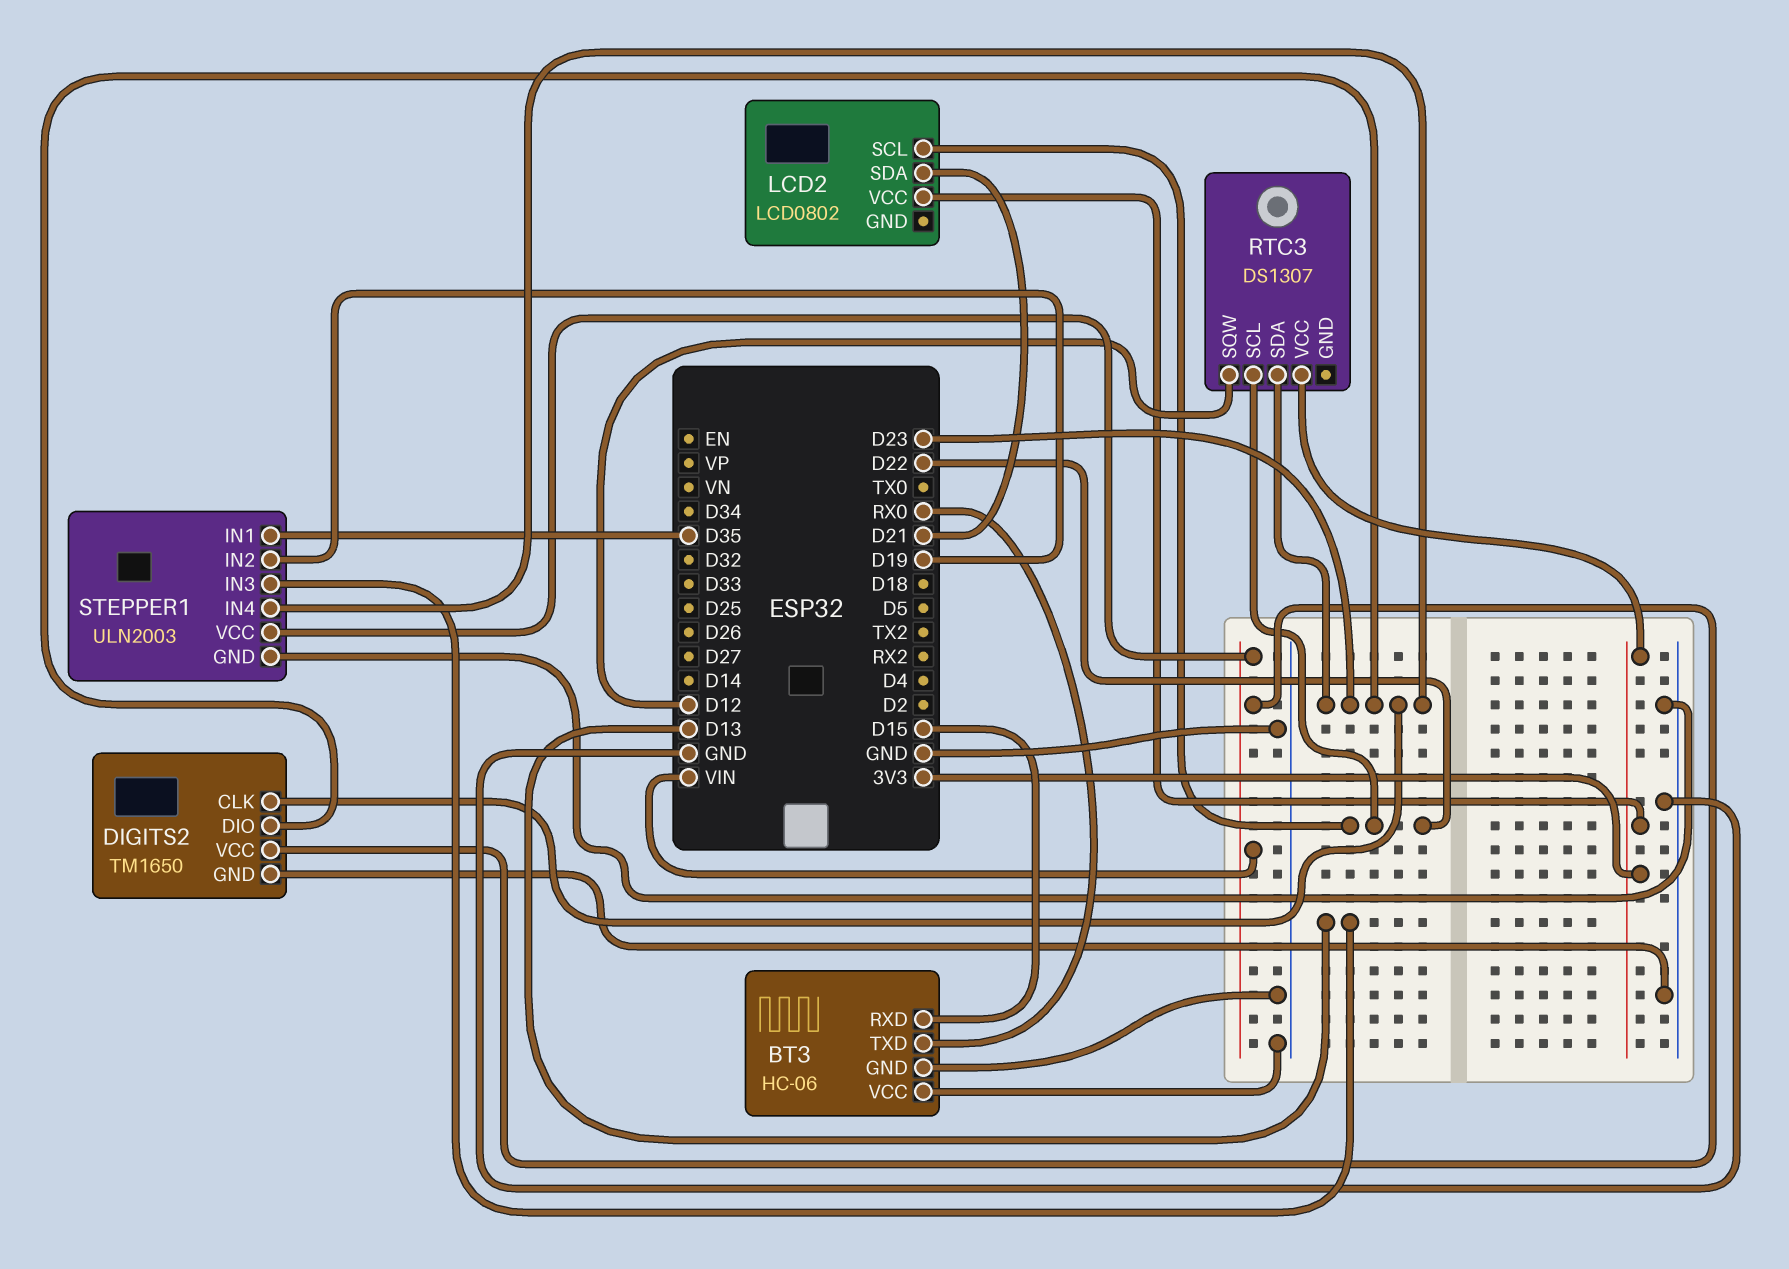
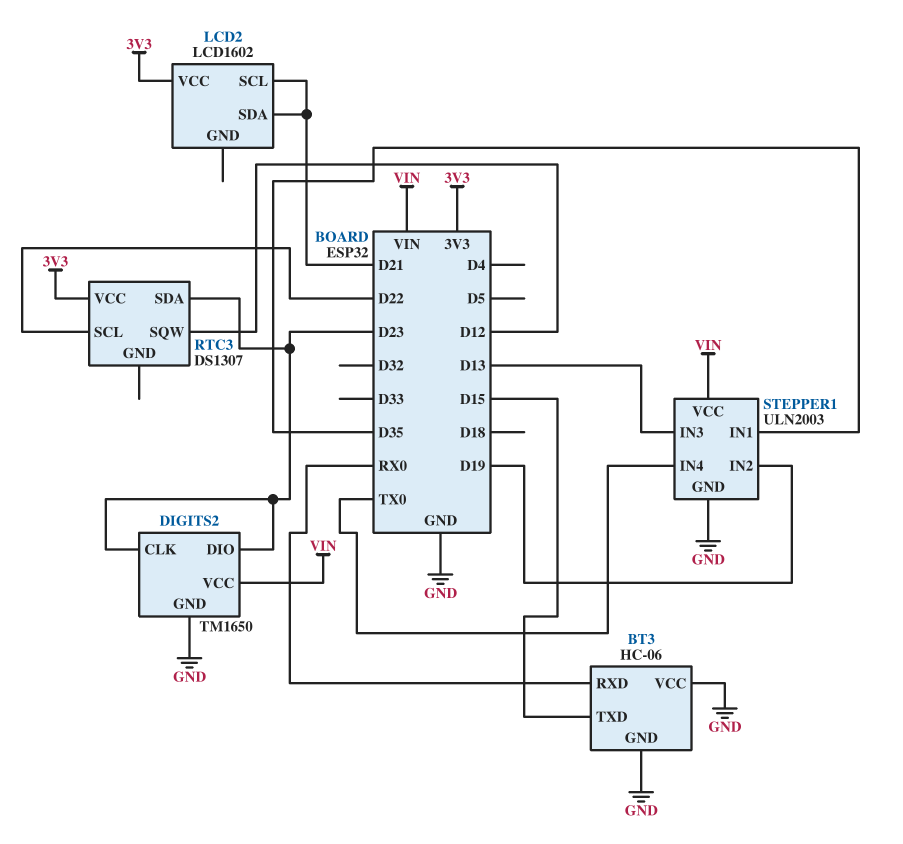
BT3 pin RXD: D15 -> RX0
BT3 pin TXD: RX0 -> D15
LCD2: LCD0802 -> LCD1602
LCD2 pin SCL: D22 -> D21
STEPPER1 pin IN4: D23 -> TX0

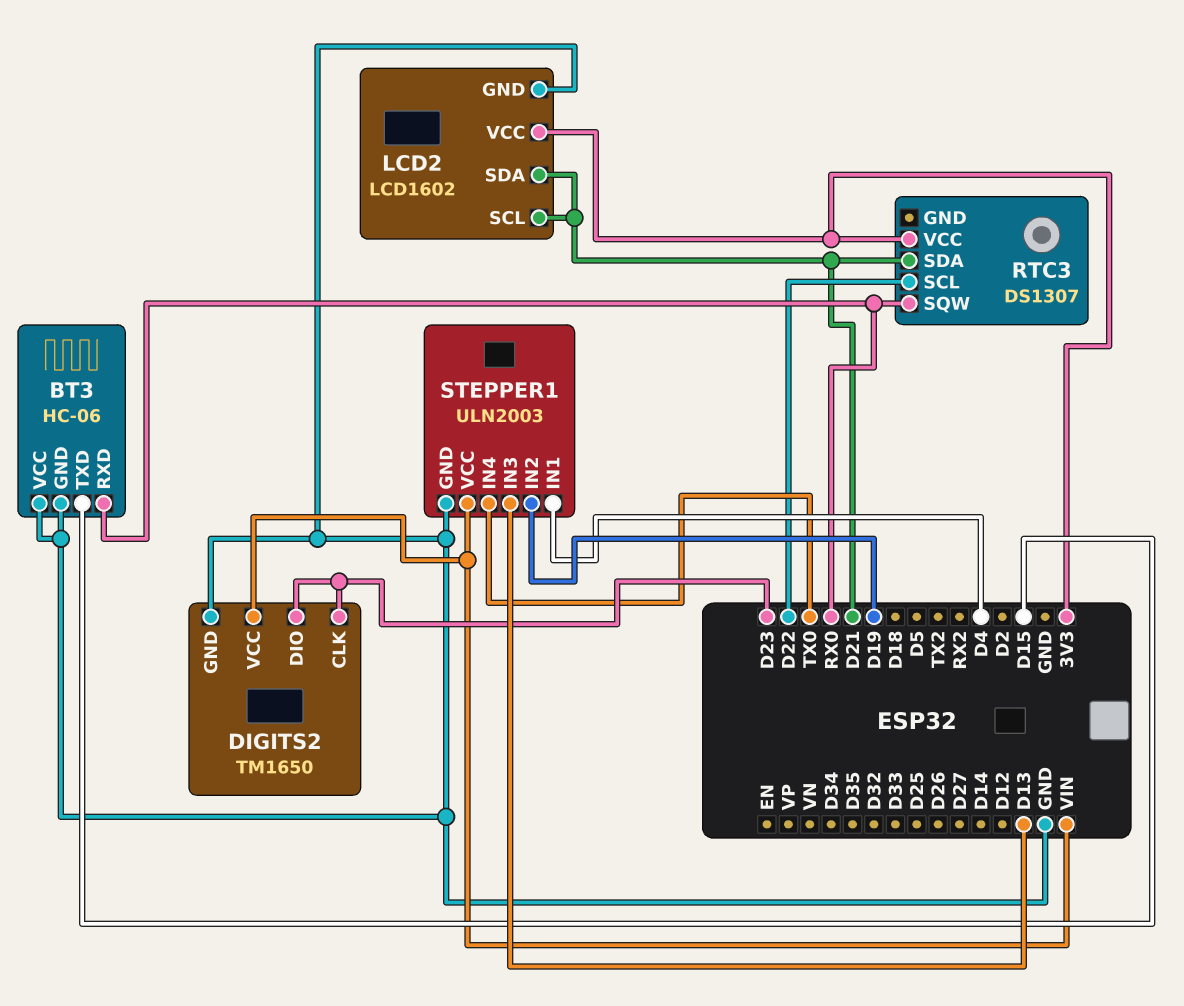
LCD2 pin GND: none -> GND
RTC3 pin SDA: D23 -> D21
RTC3 pin SQW: D12 -> RX0
STEPPER1 pin IN1: D35 -> D4

